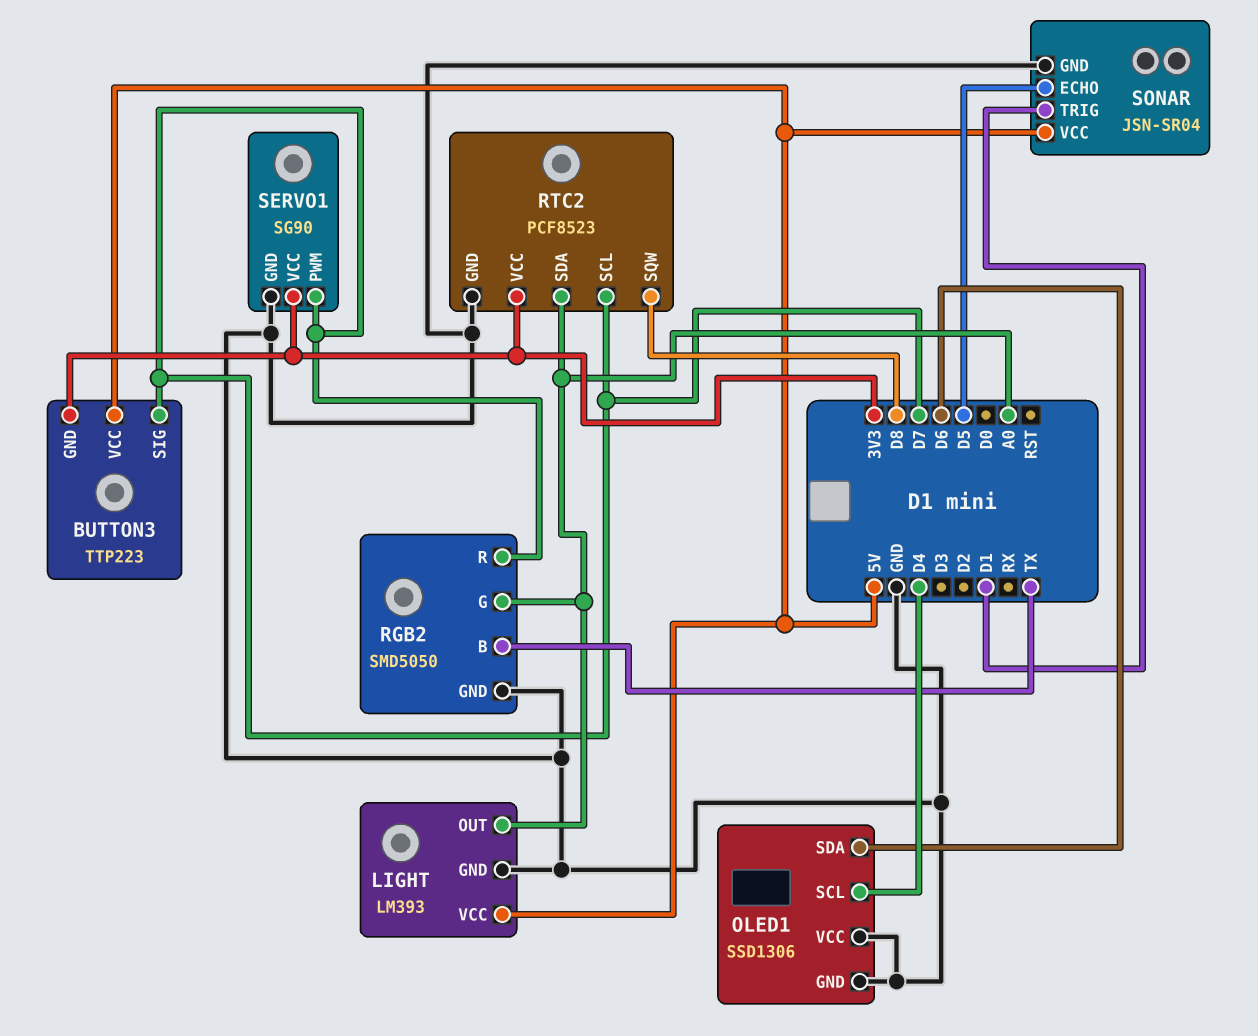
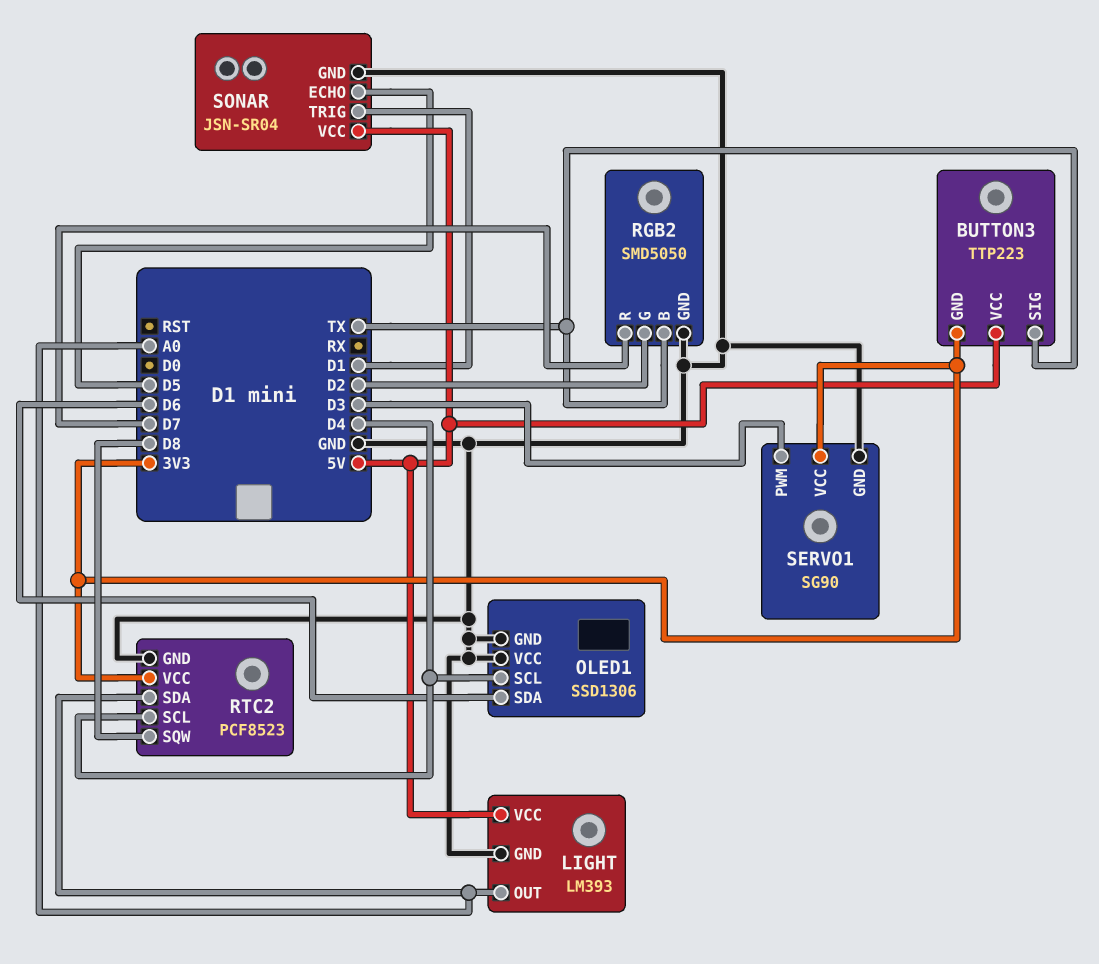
BUTTON3 pin SIG: D7 -> TX
RGB2 pin G: A0 -> D2
RTC2 pin SCL: D7 -> D4
SERVO1 pin PWM: D7 -> D3

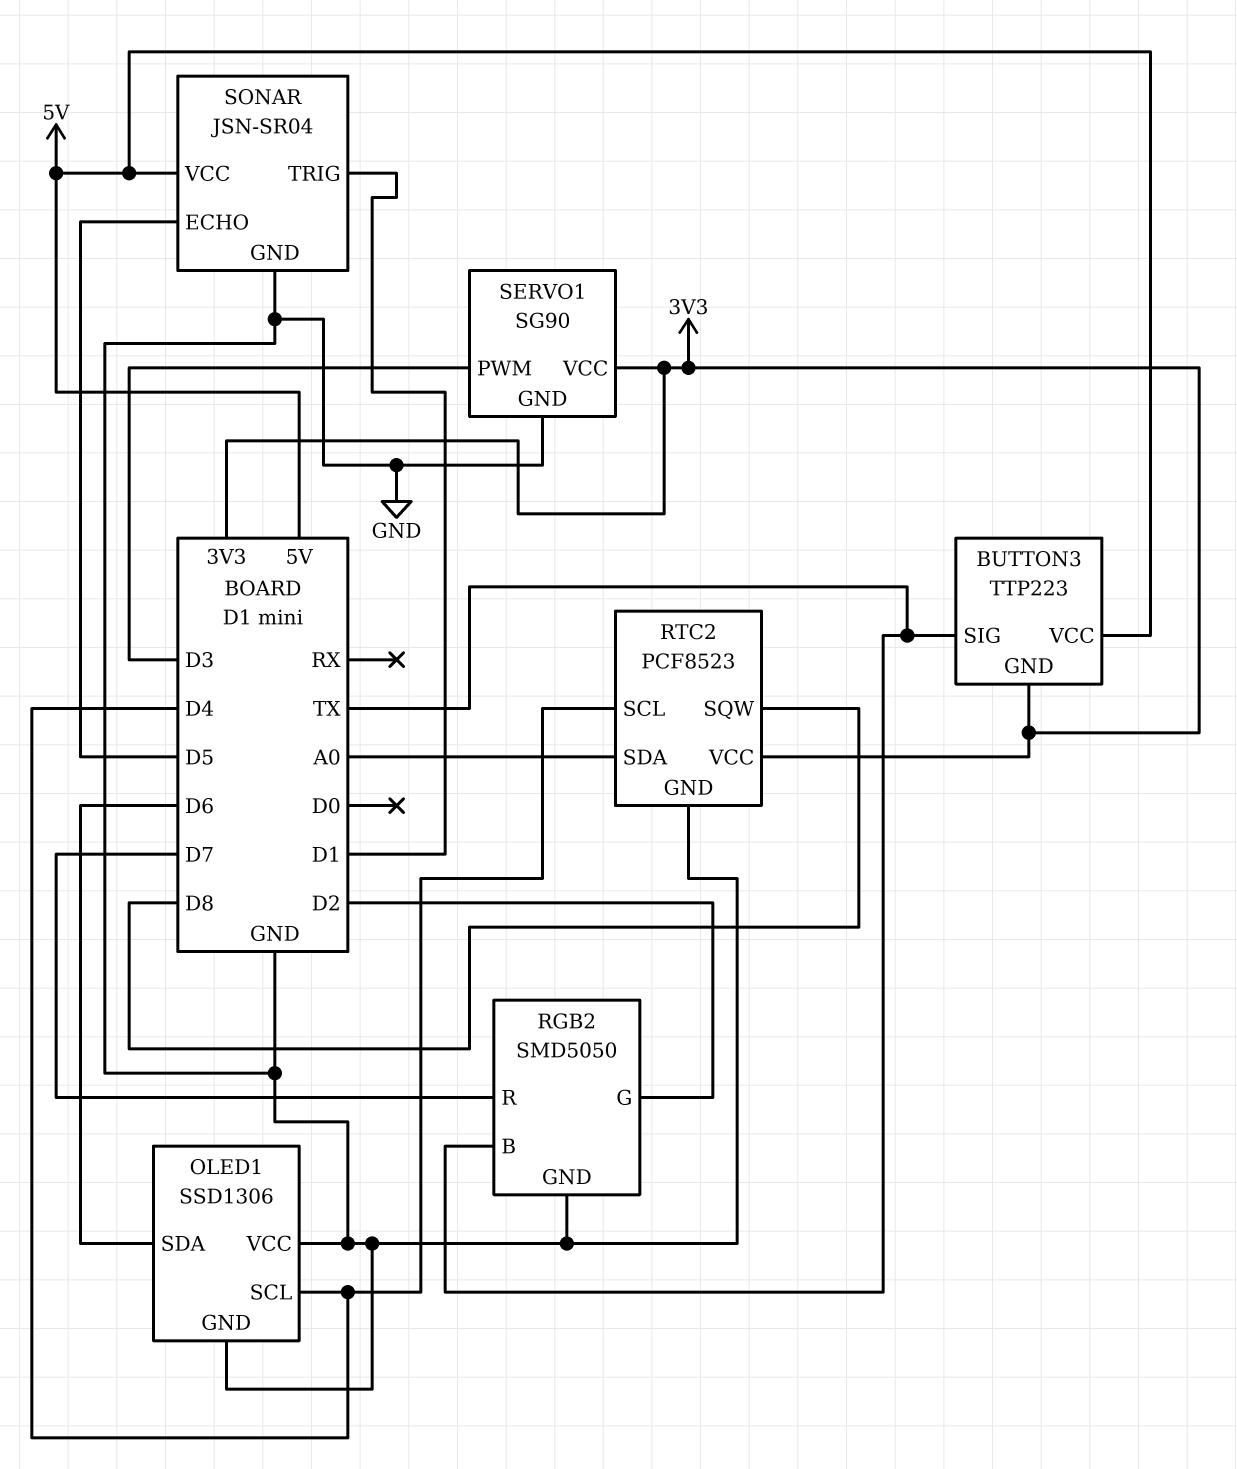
LIGHT: LM393 -> none
LIGHT pin GND: GND -> none
LIGHT pin OUT: A0 -> none
LIGHT pin VCC: 5V -> none

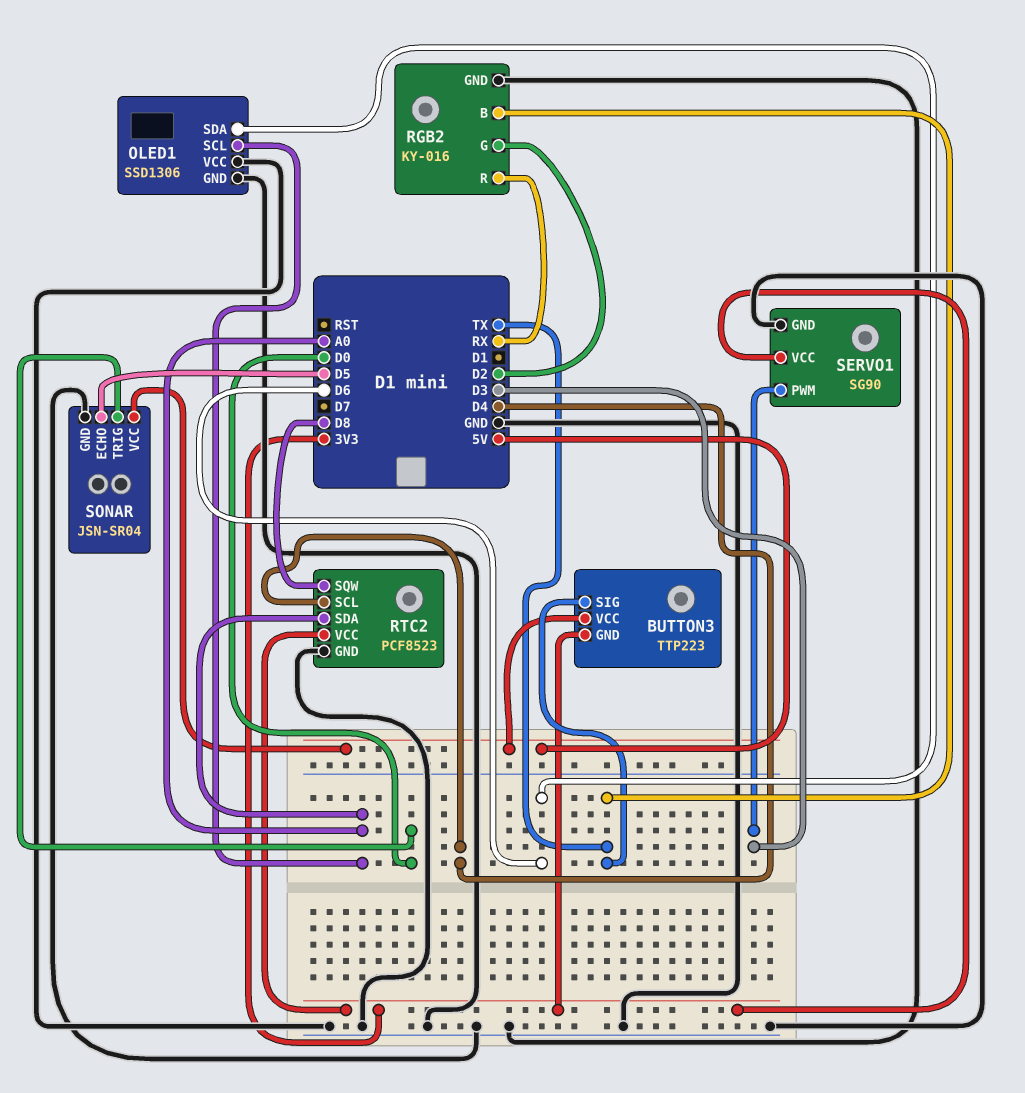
OLED1 pin SCL: D4 -> A0
RGB2: SMD5050 -> KY-016
RGB2 pin R: D7 -> RX
SONAR pin TRIG: D1 -> D0

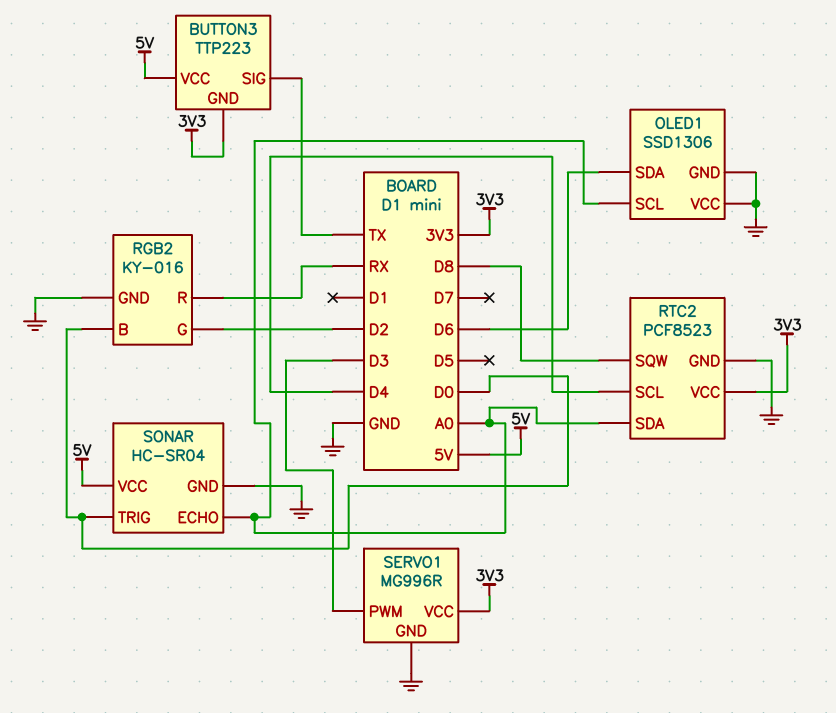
RGB2 pin B: TX -> D0
SERVO1: SG90 -> MG996R
SONAR: JSN-SR04 -> HC-SR04
SONAR pin ECHO: D5 -> A0

